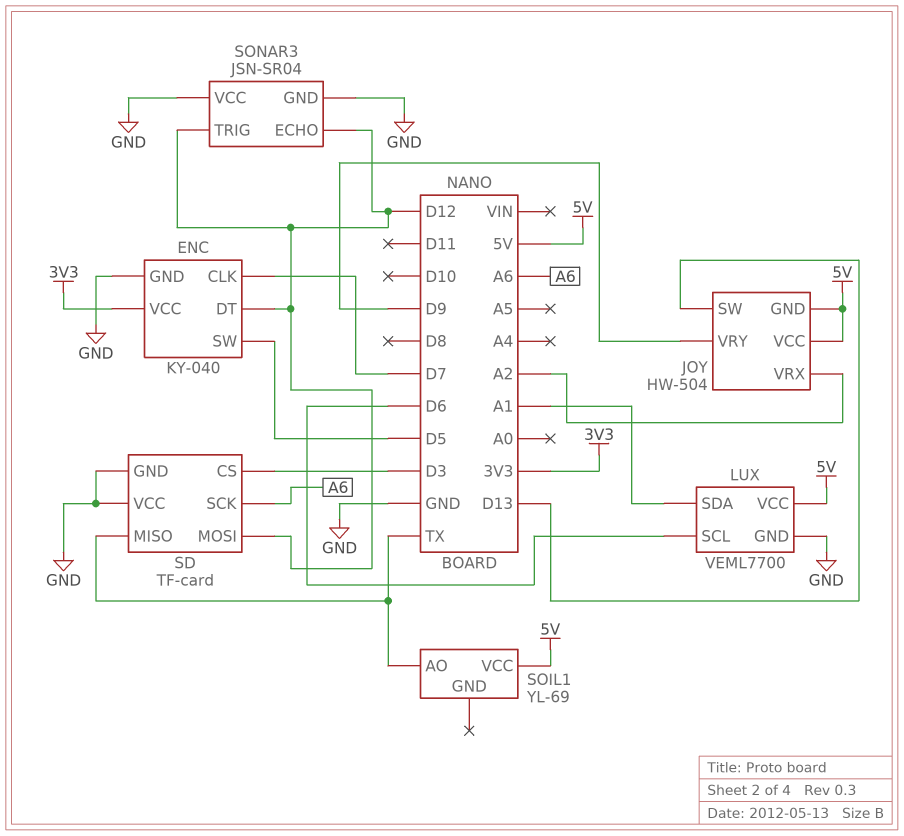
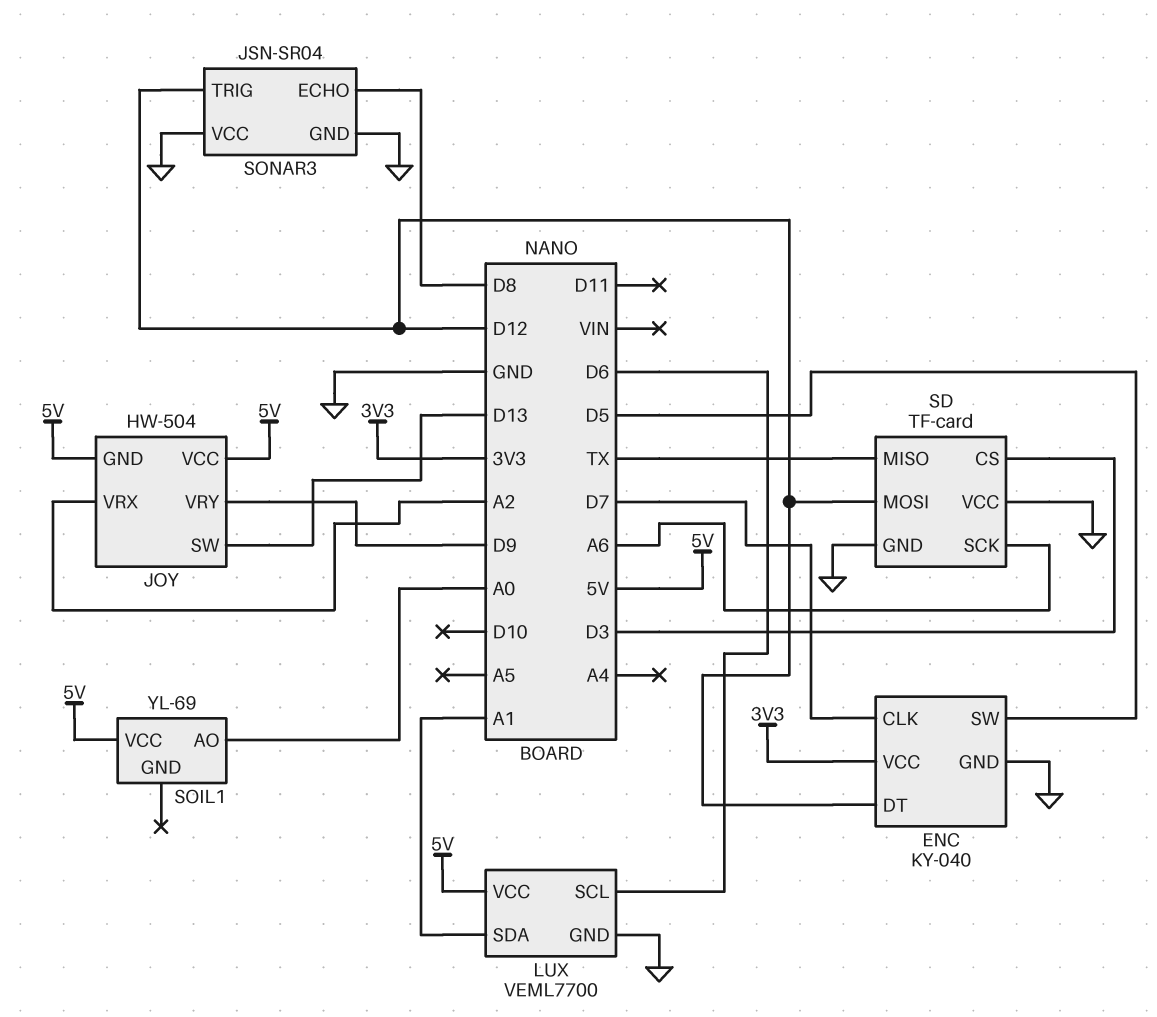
SOIL1 pin AO: TX -> A0
SONAR3 pin ECHO: D12 -> D8

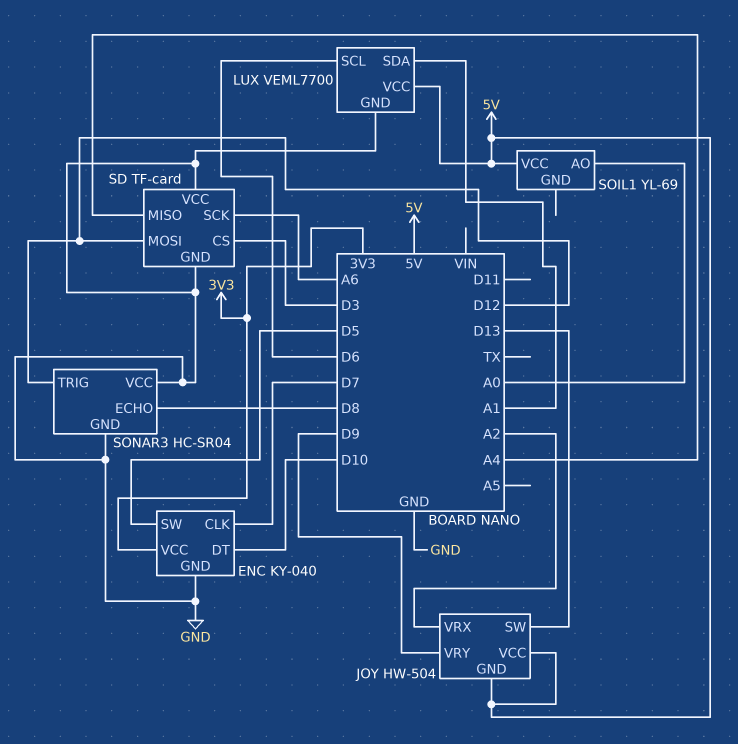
ENC pin DT: D12 -> D10
SD pin MISO: TX -> A4
SONAR3: JSN-SR04 -> HC-SR04

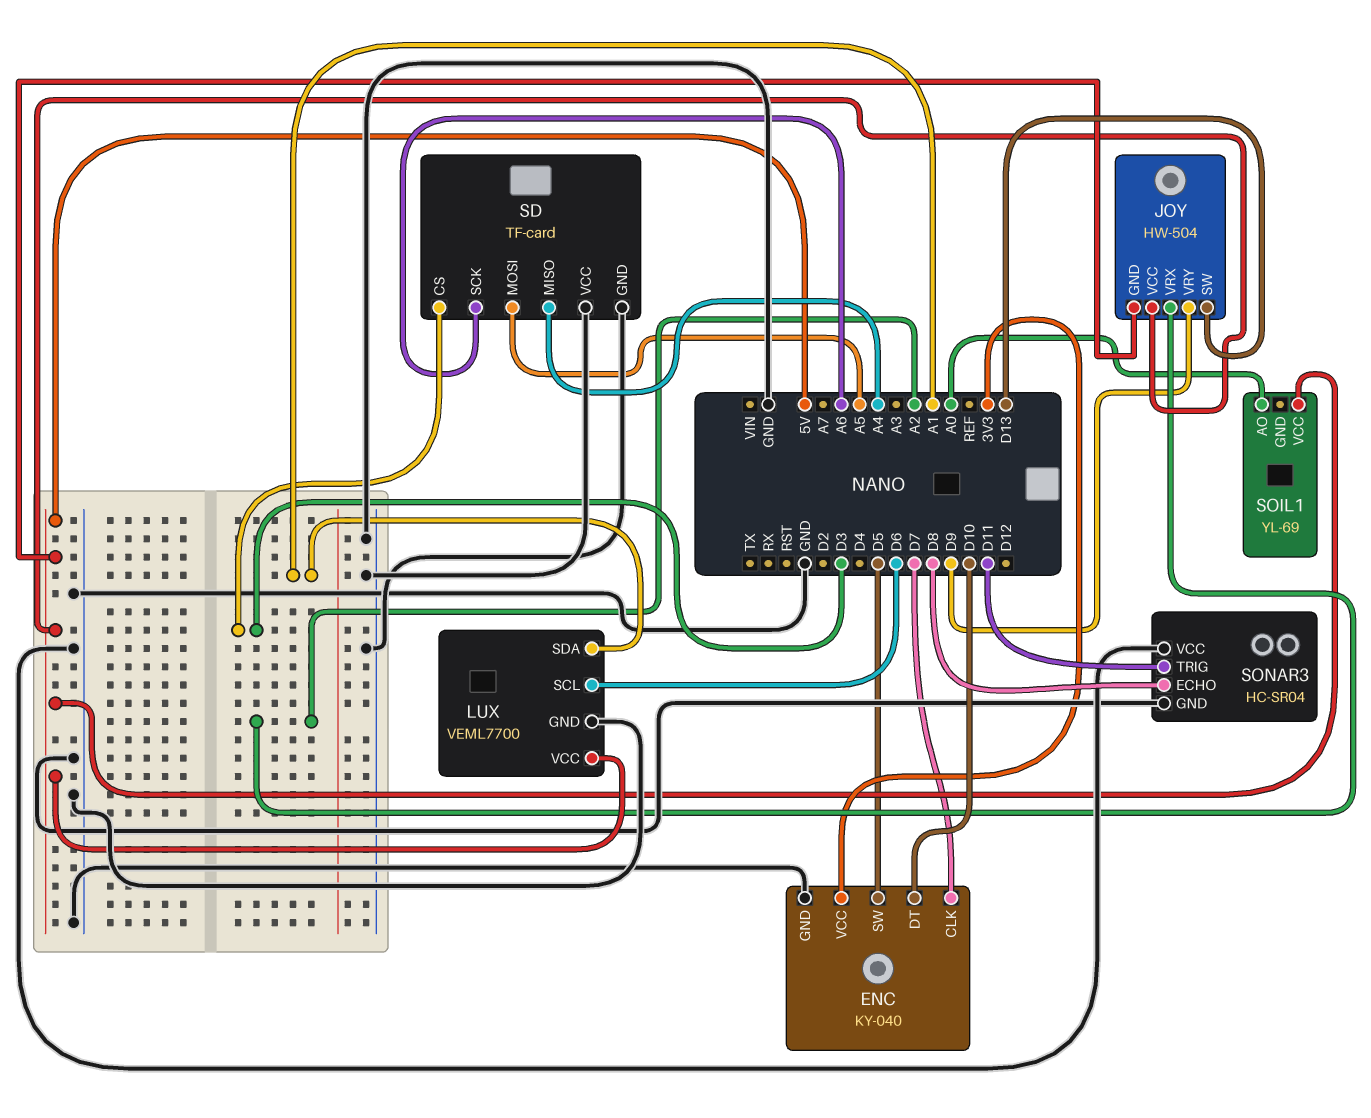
SD pin MOSI: D12 -> A5
SONAR3 pin TRIG: D12 -> D11

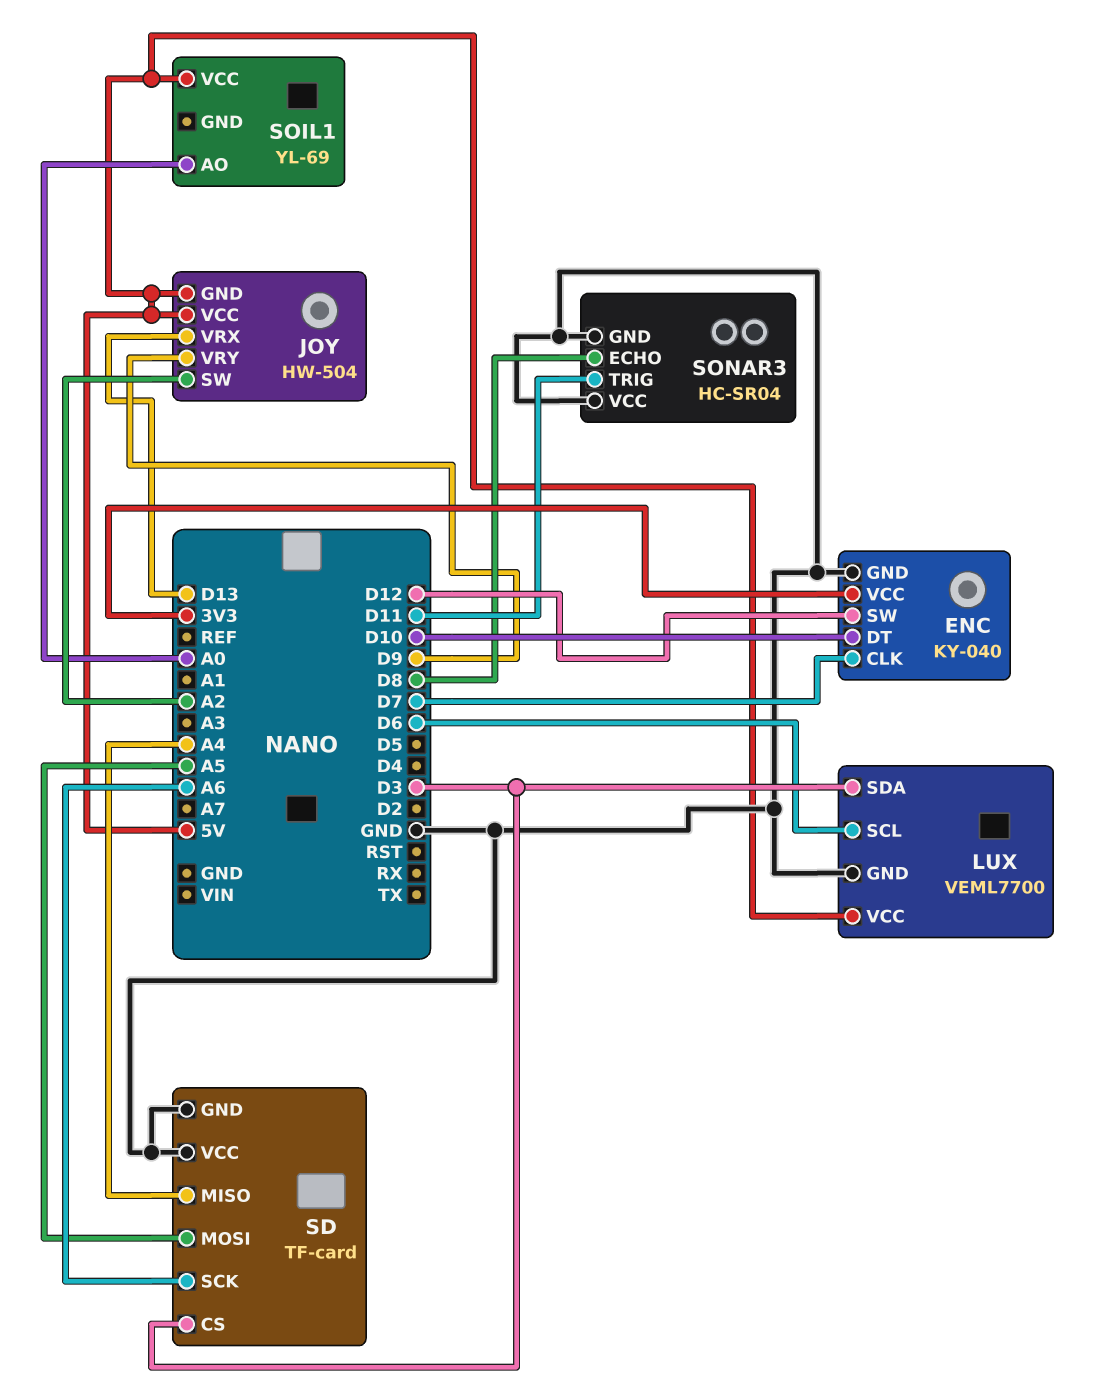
ENC pin SW: D5 -> D12
JOY pin SW: D13 -> A2
JOY pin VRX: A2 -> D13
LUX pin SDA: A1 -> D3

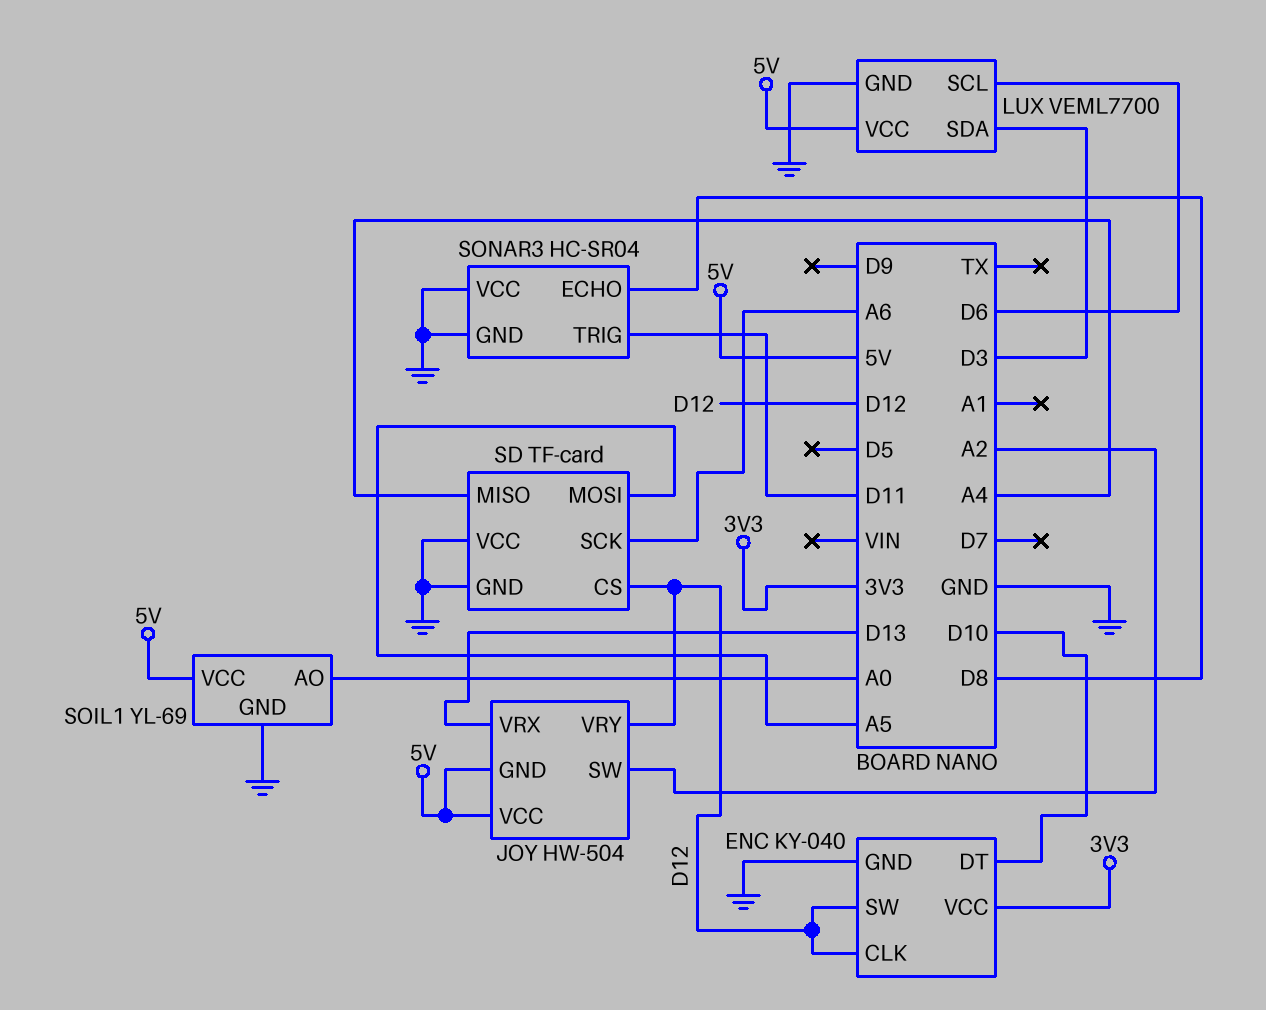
ENC pin CLK: D7 -> D12
JOY pin VRY: D9 -> D12
SD pin CS: D3 -> D12
SOIL1 pin GND: none -> GND

